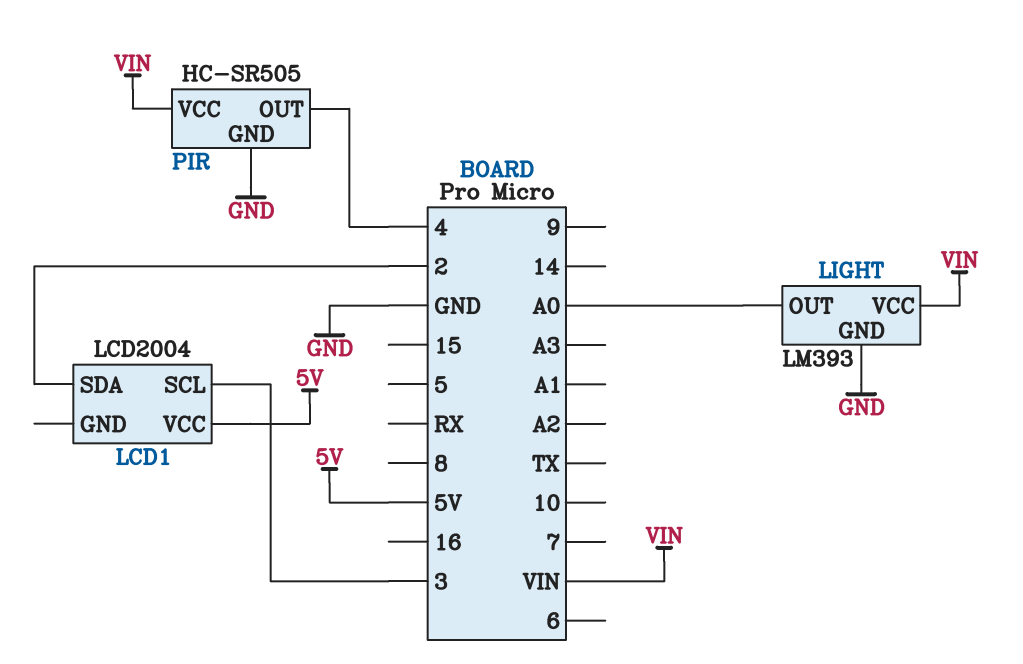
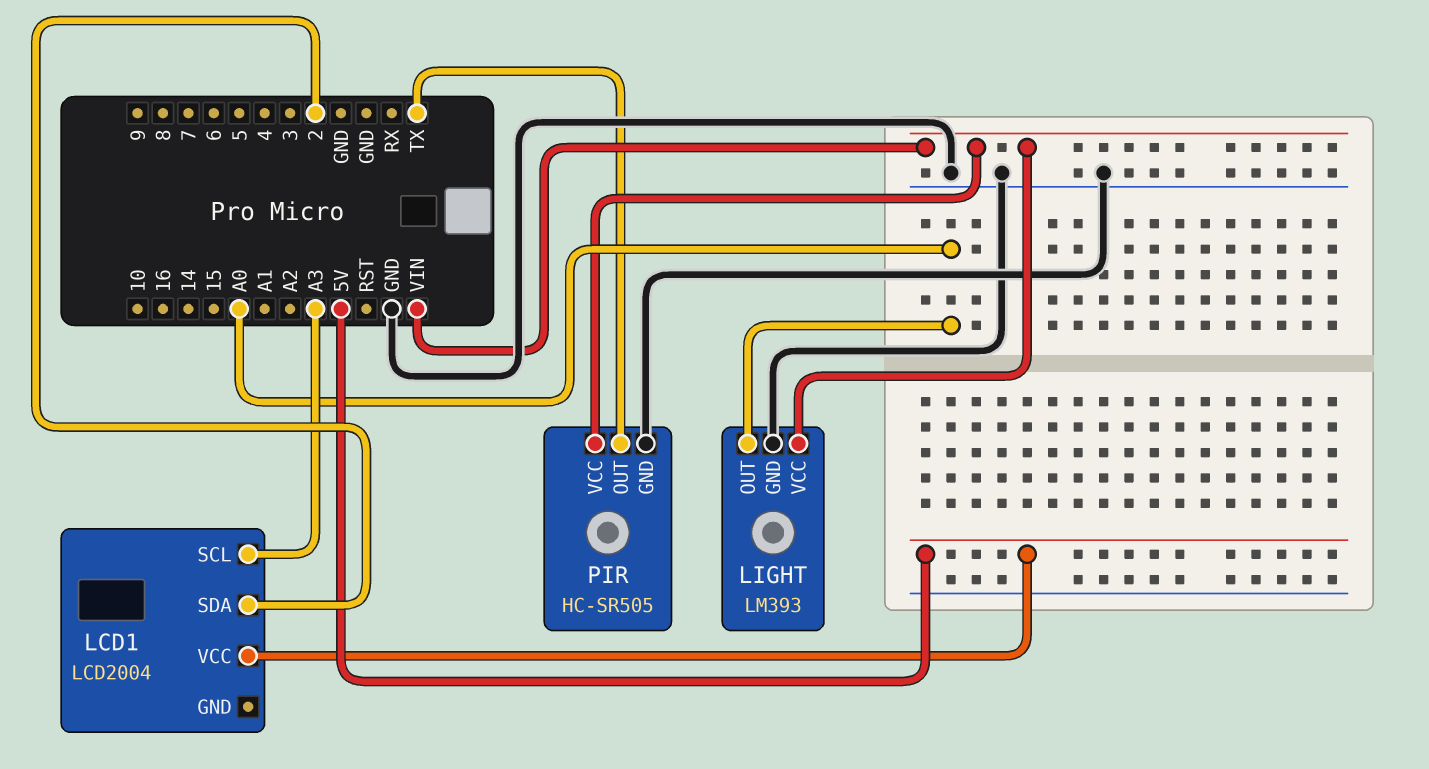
LCD1 pin SCL: 3 -> A3
PIR pin OUT: 4 -> TX

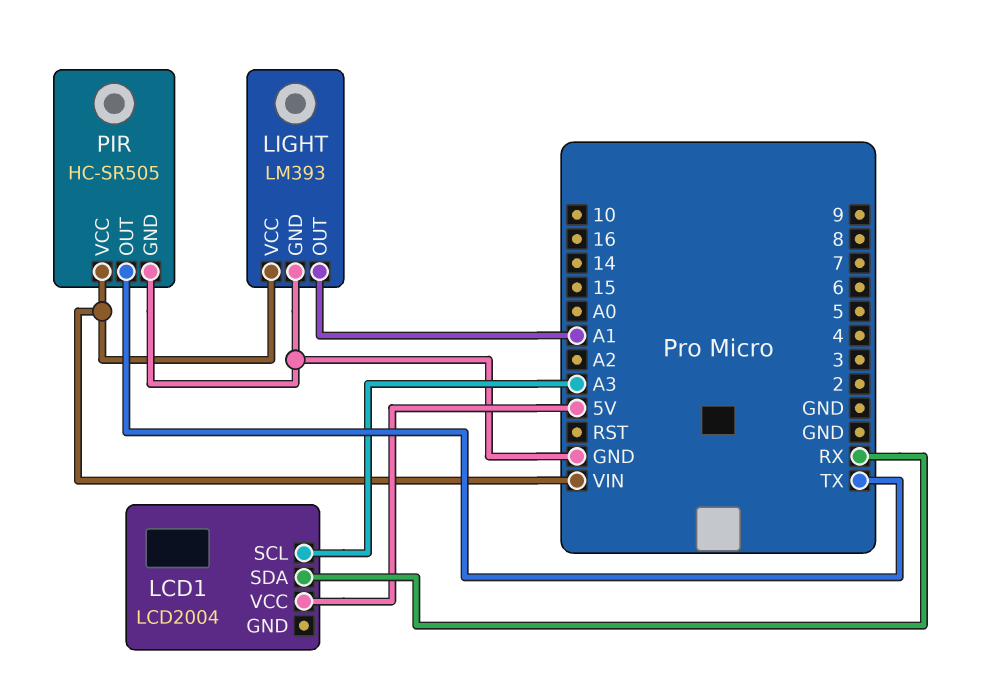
LCD1 pin SDA: 2 -> RX
LIGHT pin OUT: A0 -> A1

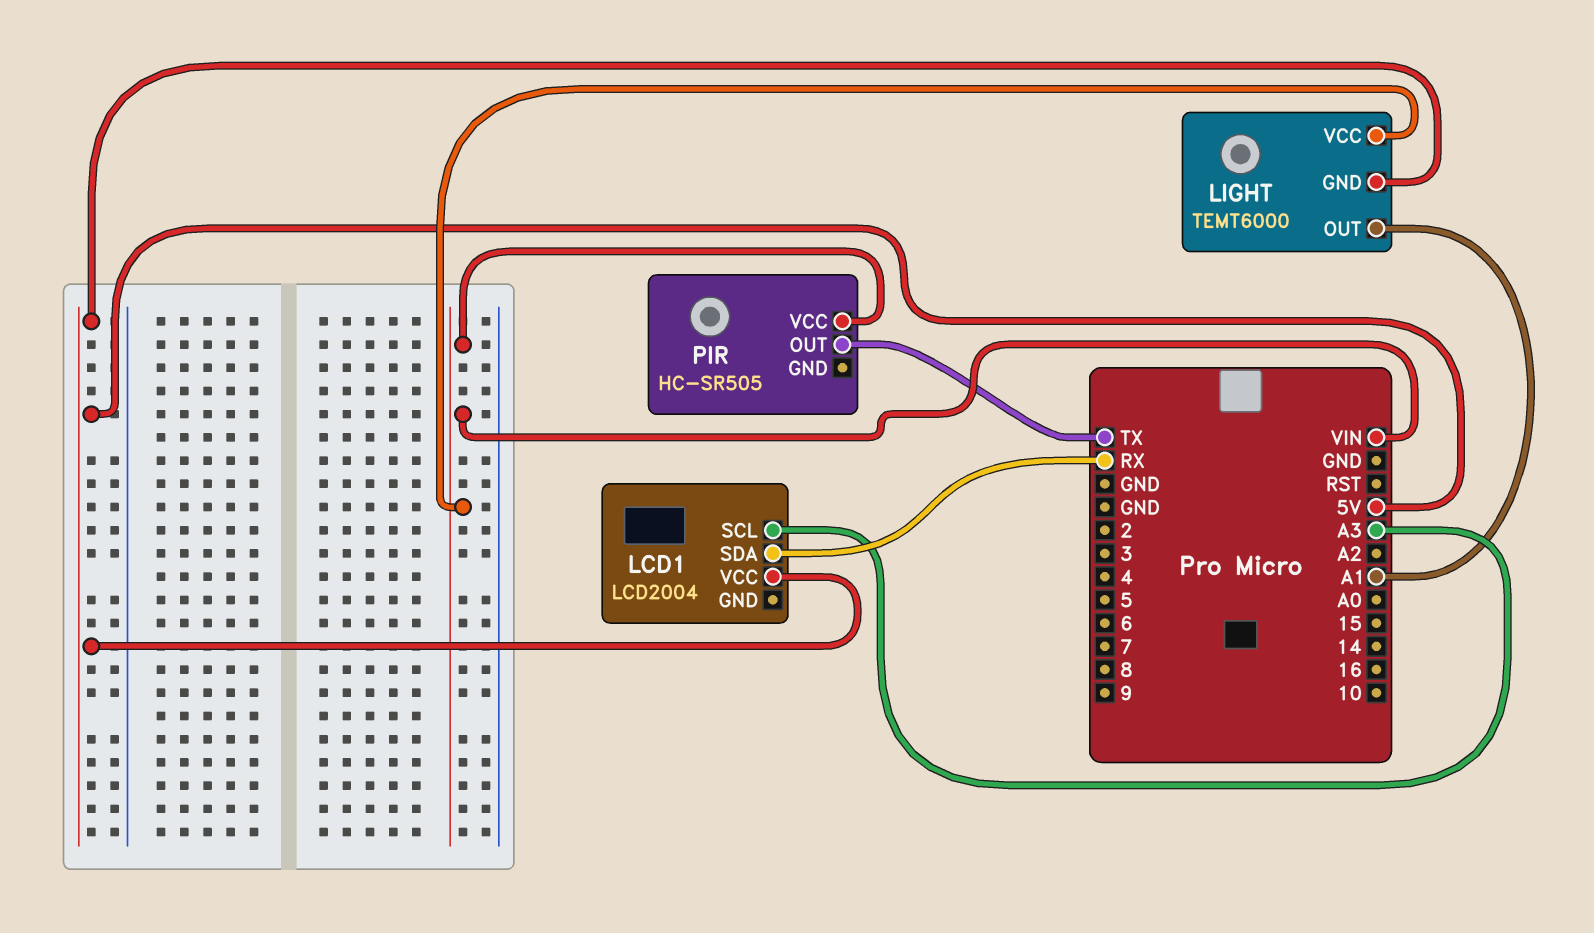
LIGHT: LM393 -> TEMT6000
LIGHT pin GND: GND -> 5V
PIR pin GND: GND -> none

